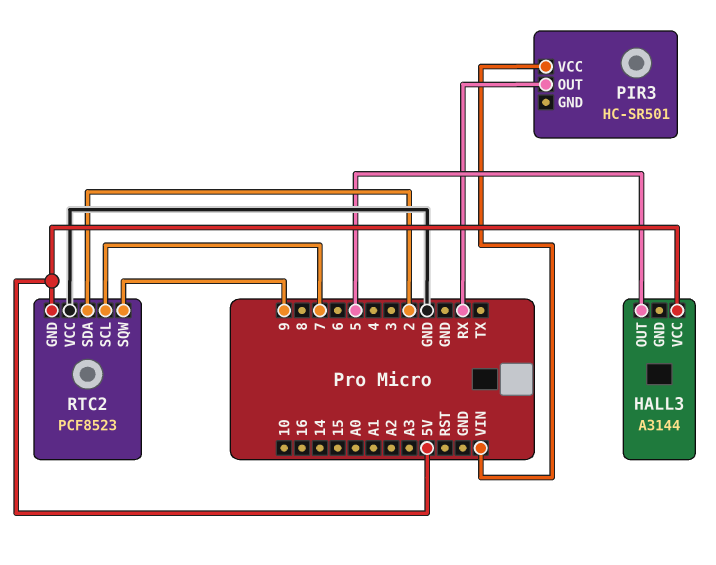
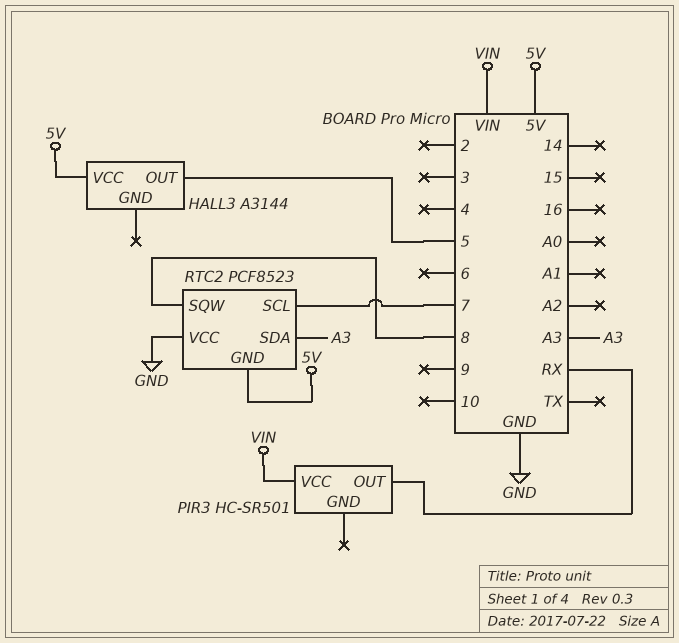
RTC2 pin SDA: 2 -> A3
RTC2 pin SQW: 9 -> 8

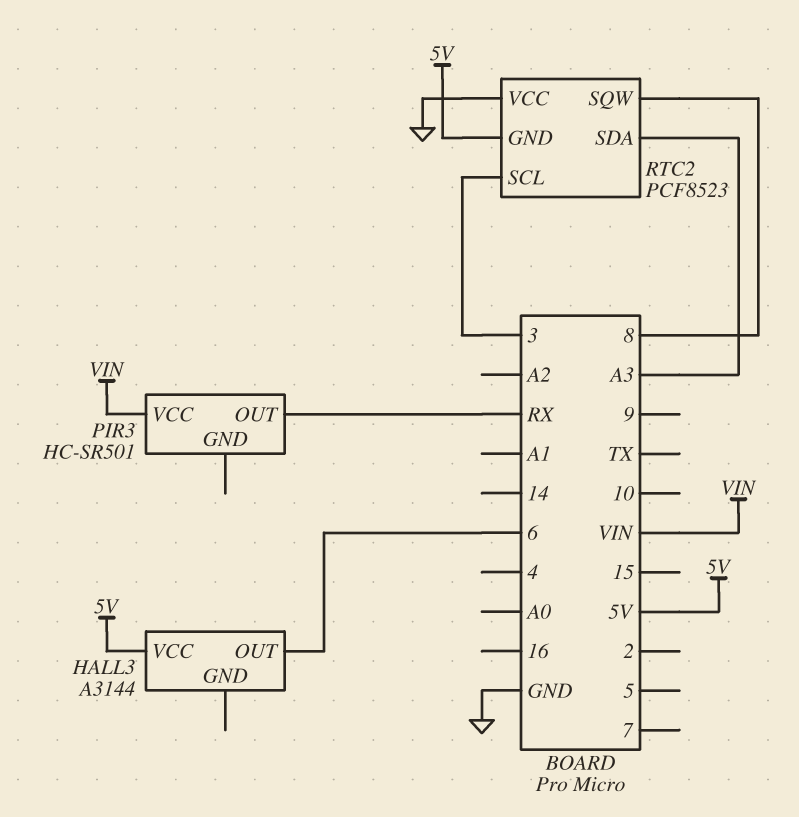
HALL3 pin OUT: 5 -> 6
RTC2 pin SCL: 7 -> 3

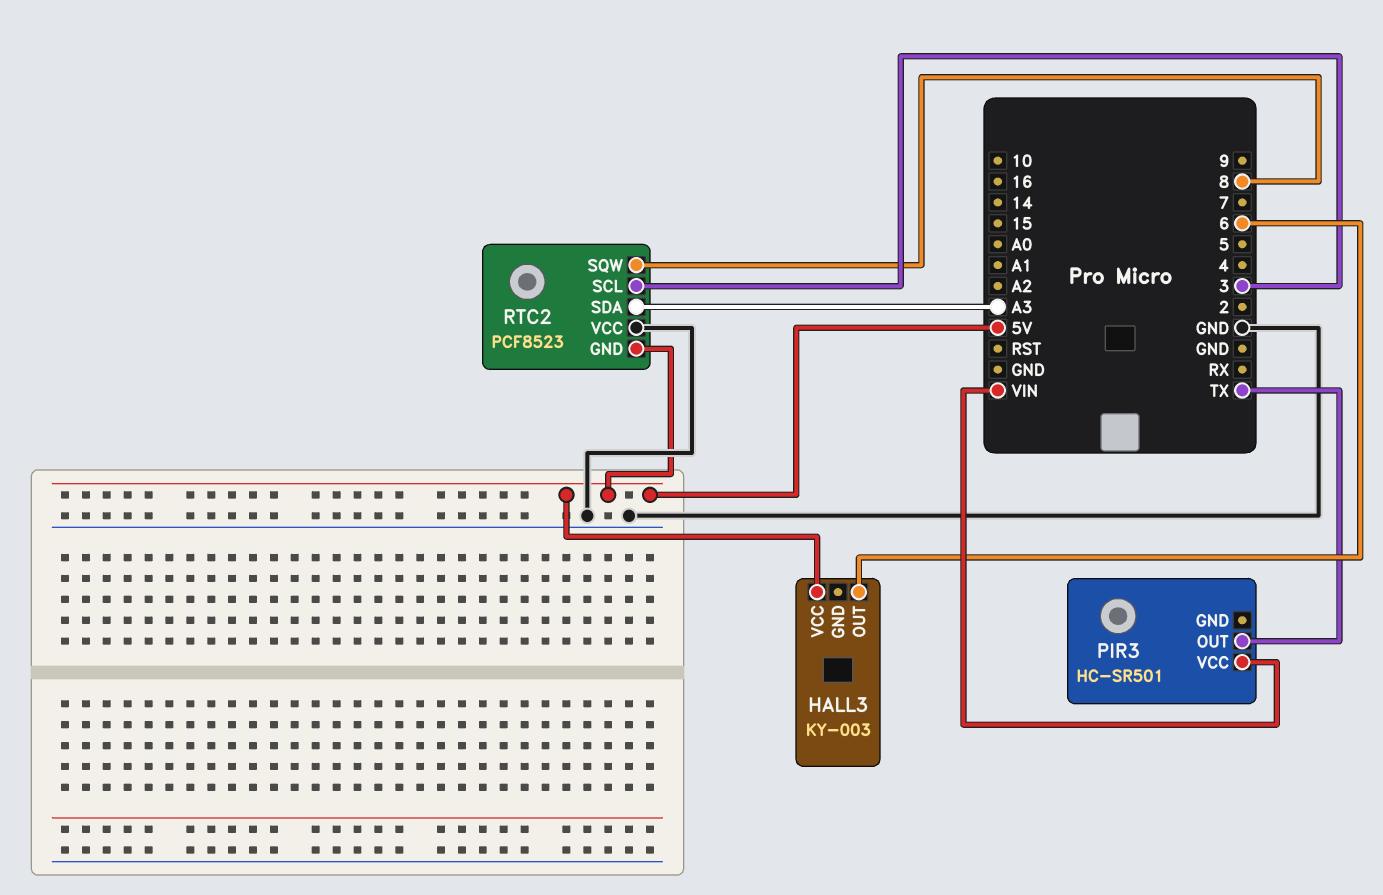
HALL3: A3144 -> KY-003
PIR3 pin OUT: RX -> TX

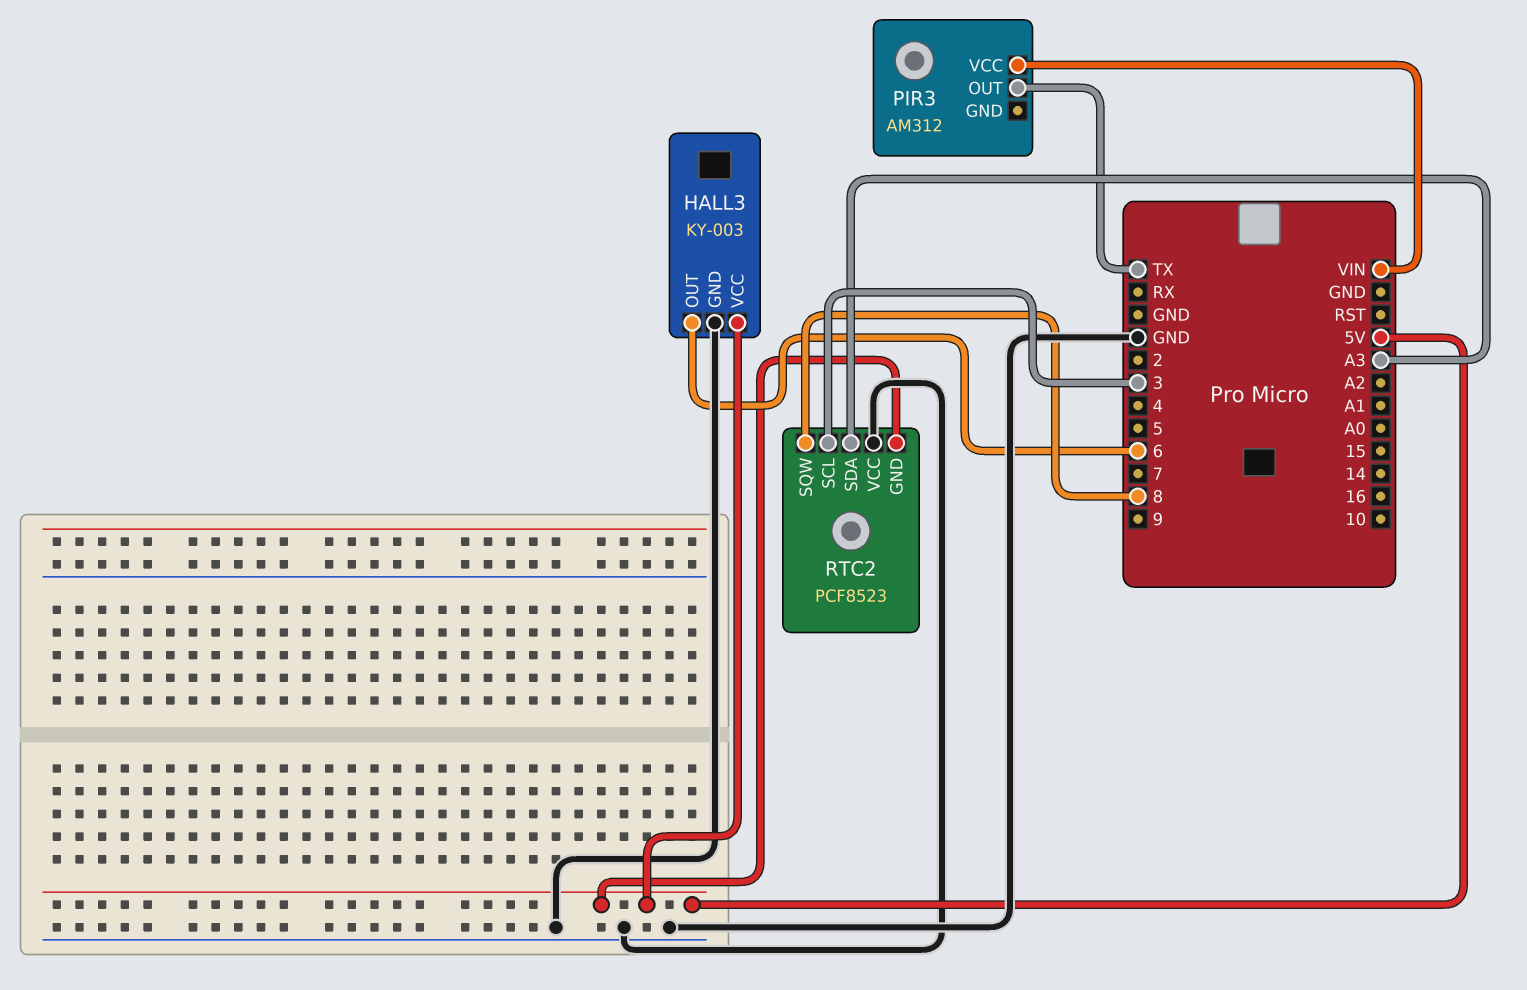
HALL3 pin GND: none -> GND
PIR3: HC-SR501 -> AM312

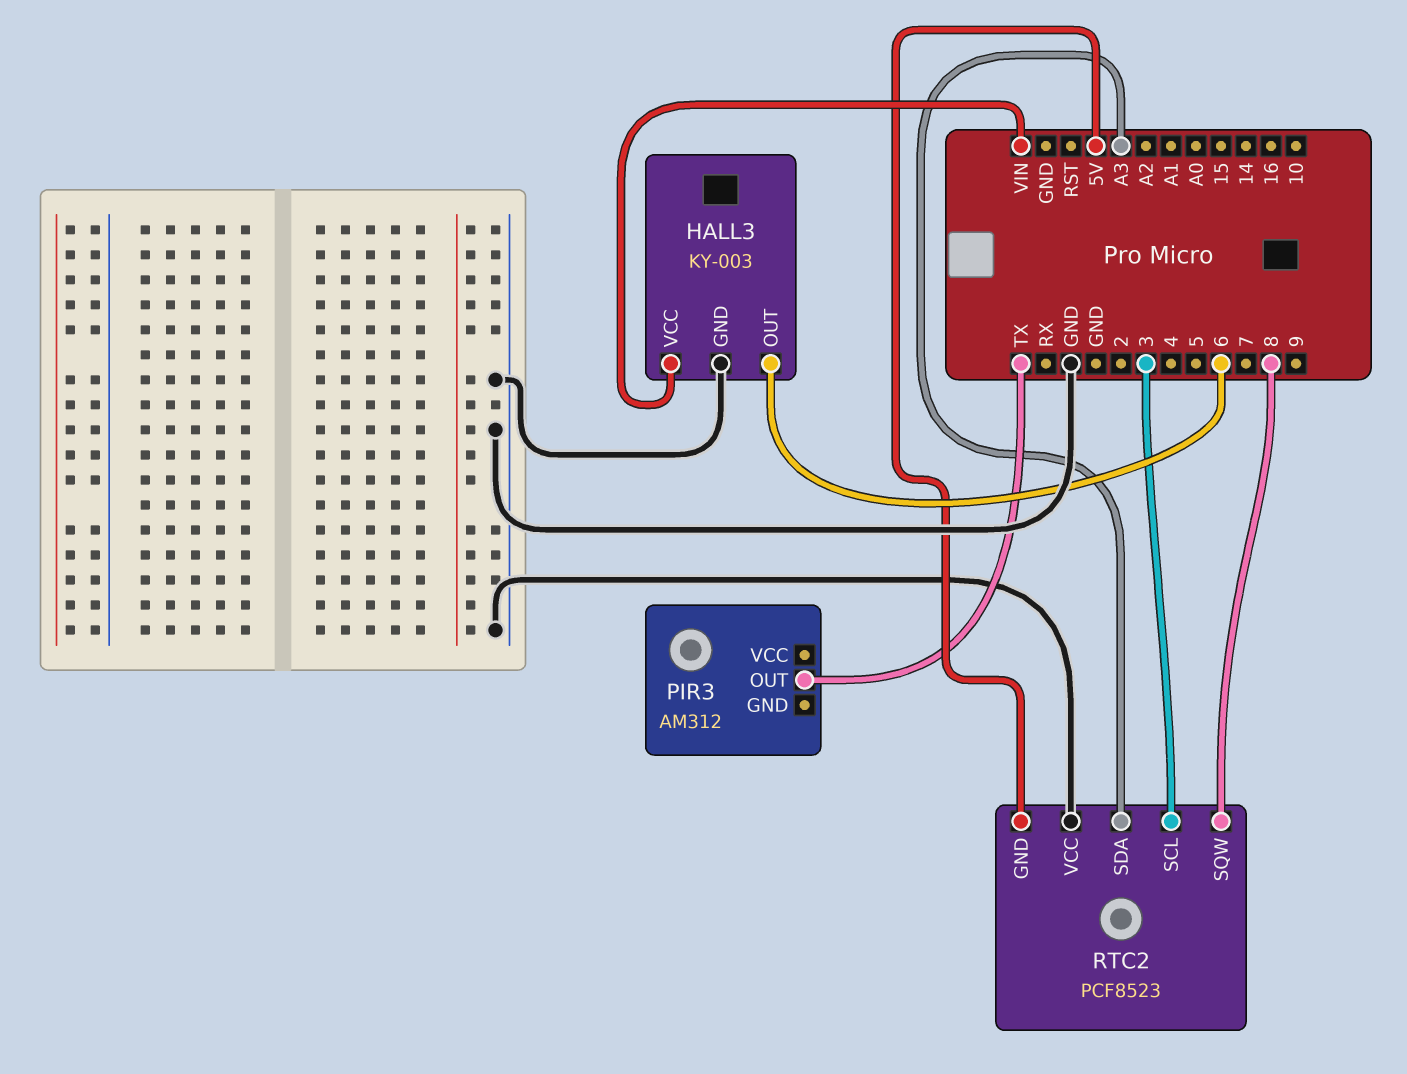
HALL3 pin VCC: 5V -> VIN
PIR3 pin VCC: VIN -> none

